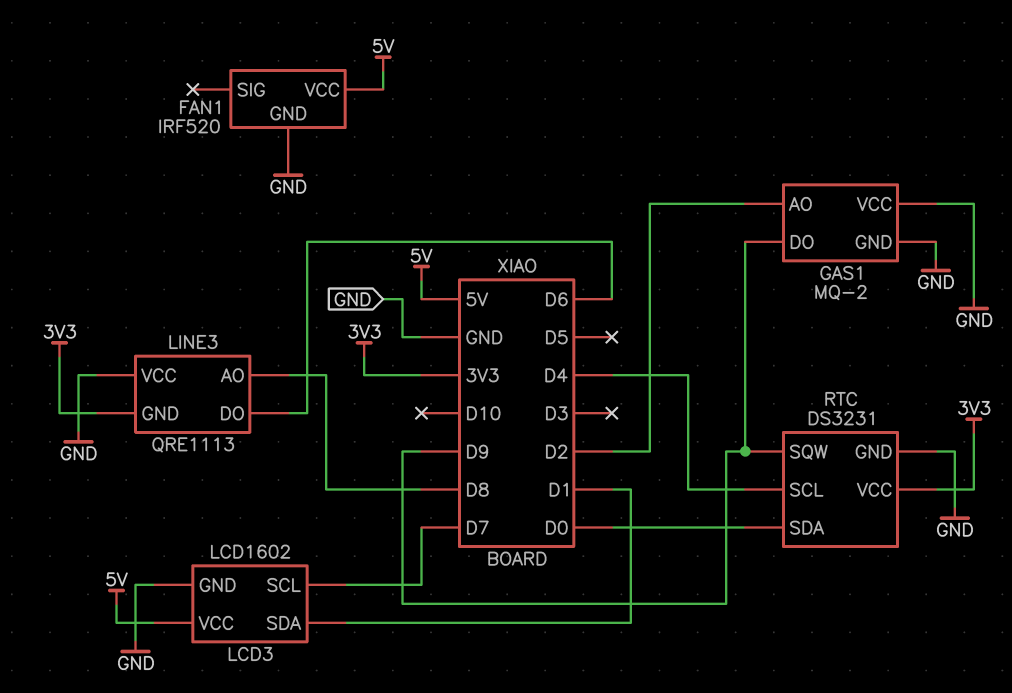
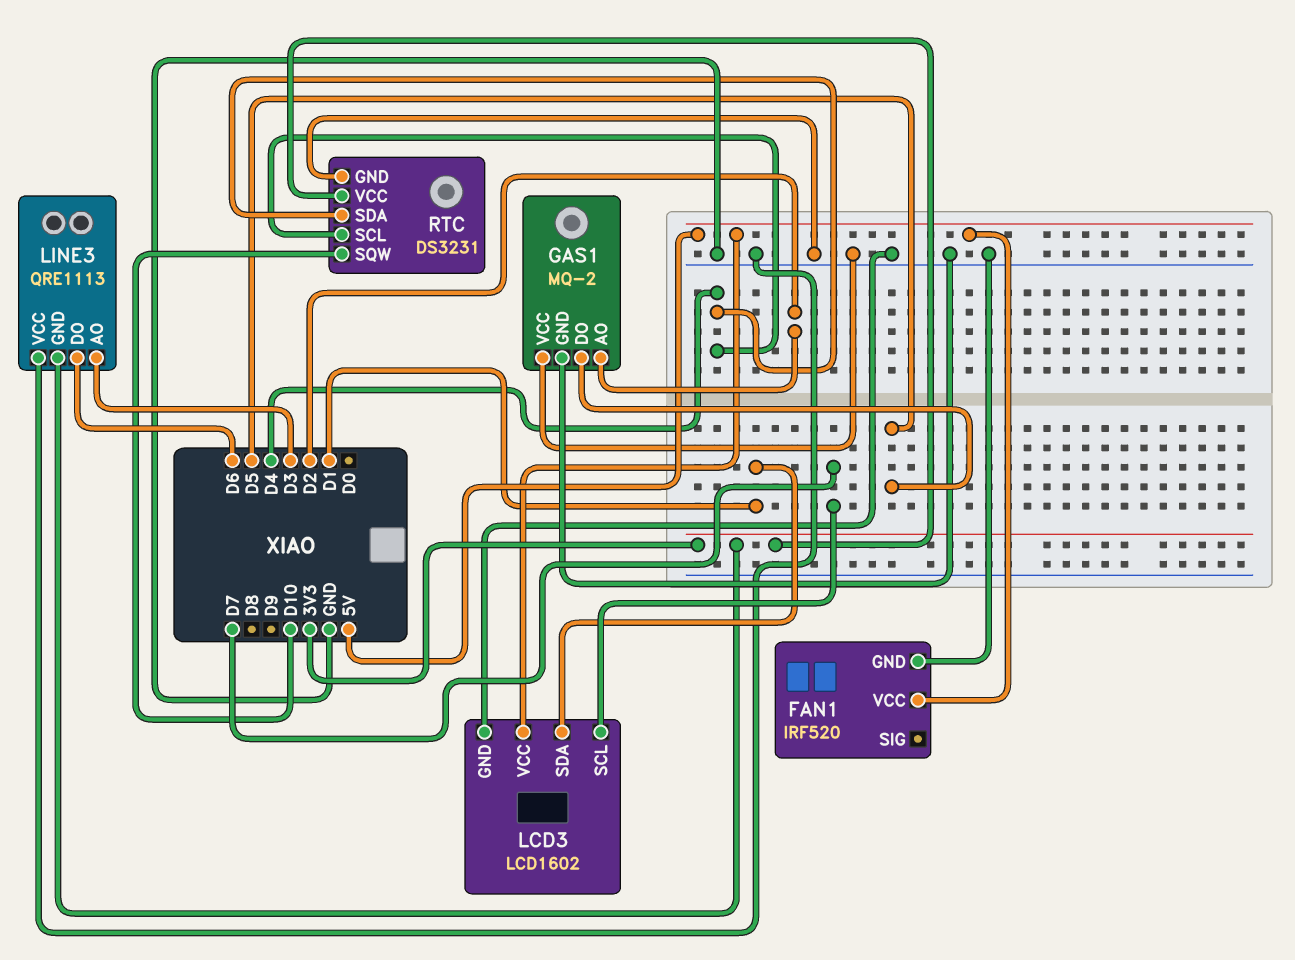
GAS1 pin DO: D9 -> D5
LINE3 pin AO: D8 -> D3
RTC pin SDA: D0 -> D4
RTC pin SQW: D9 -> D10

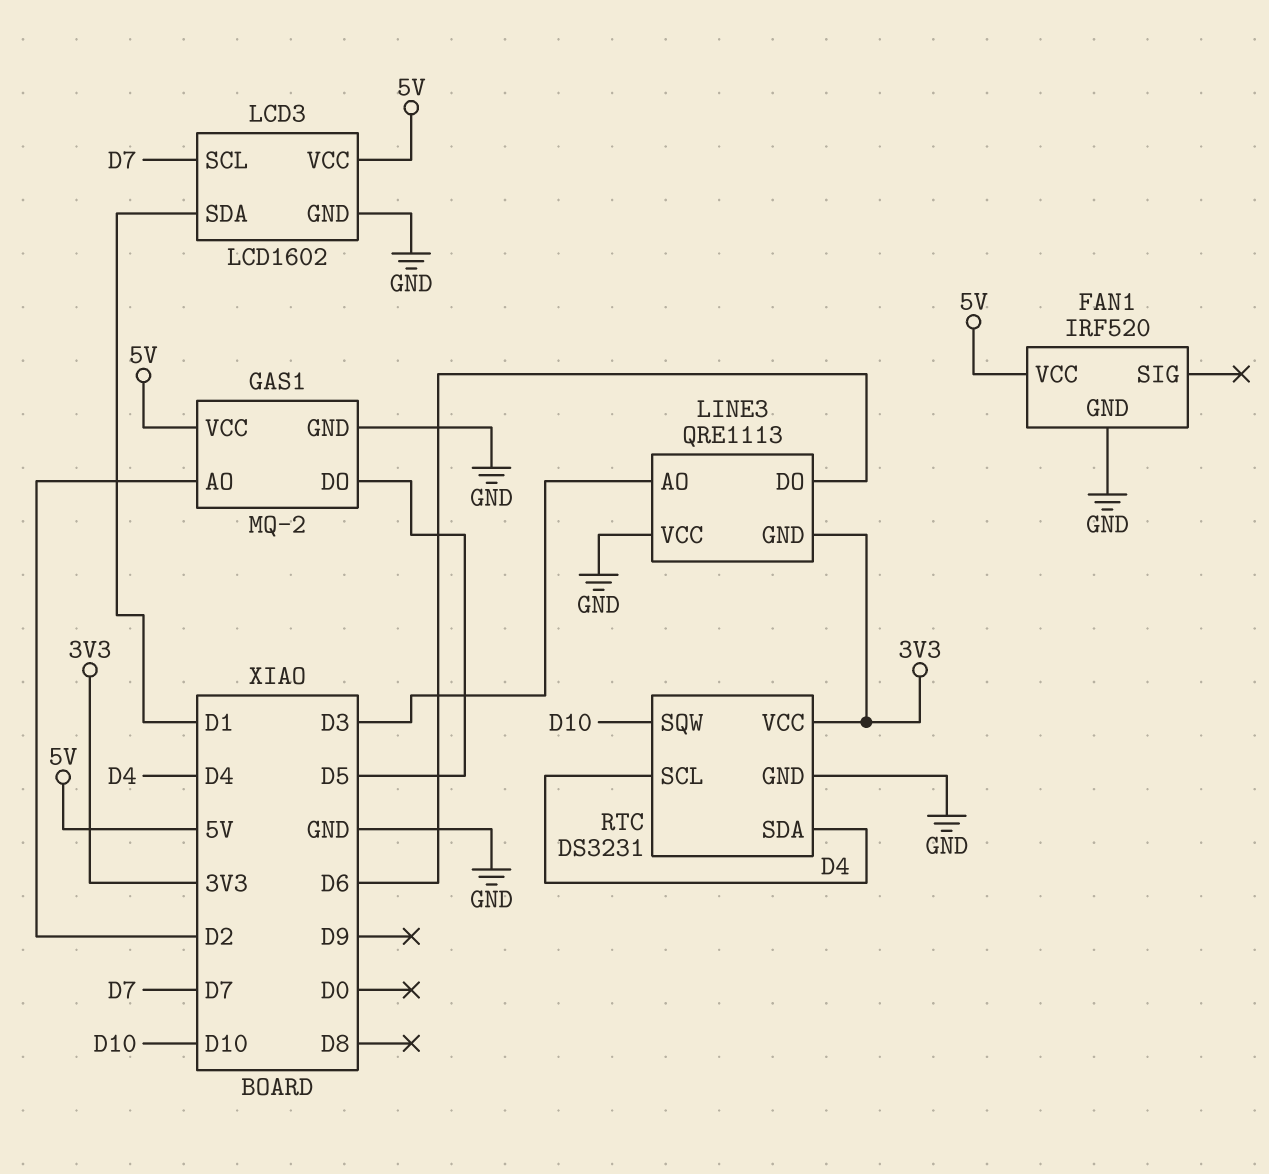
GAS1 pin VCC: GND -> 5V

